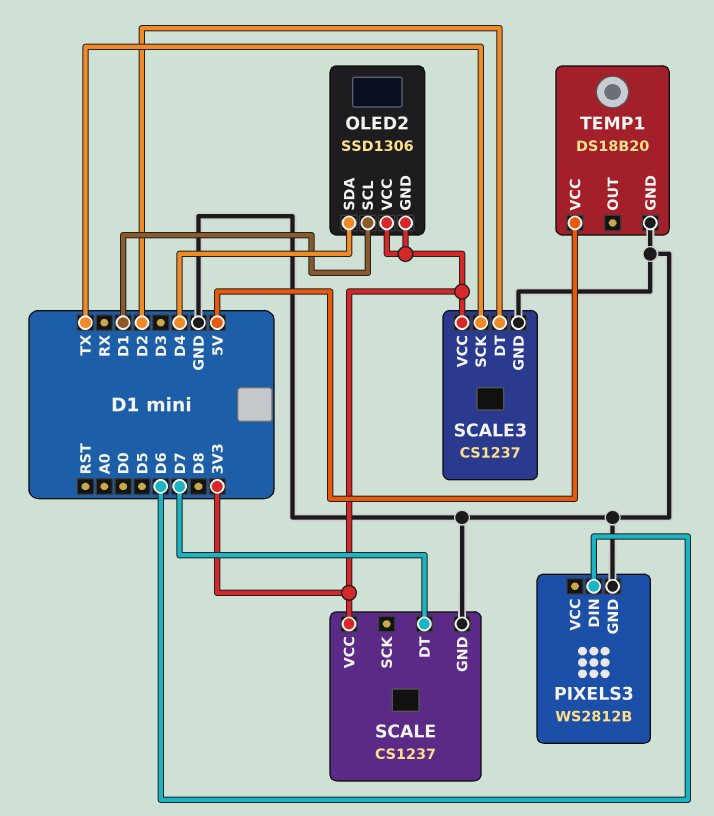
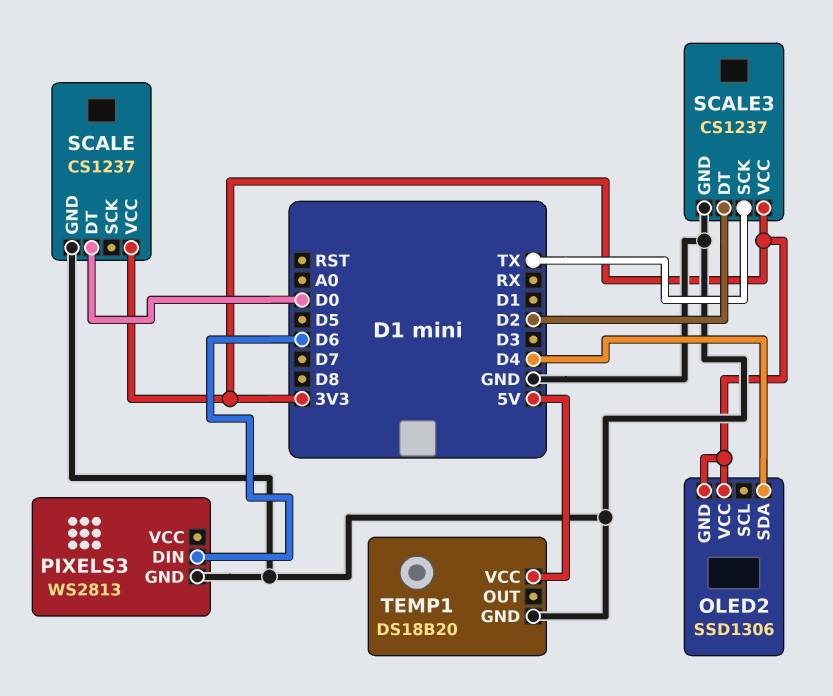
OLED2 pin SCL: D1 -> none
PIXELS3: WS2812B -> WS2813
SCALE pin DT: D7 -> D0

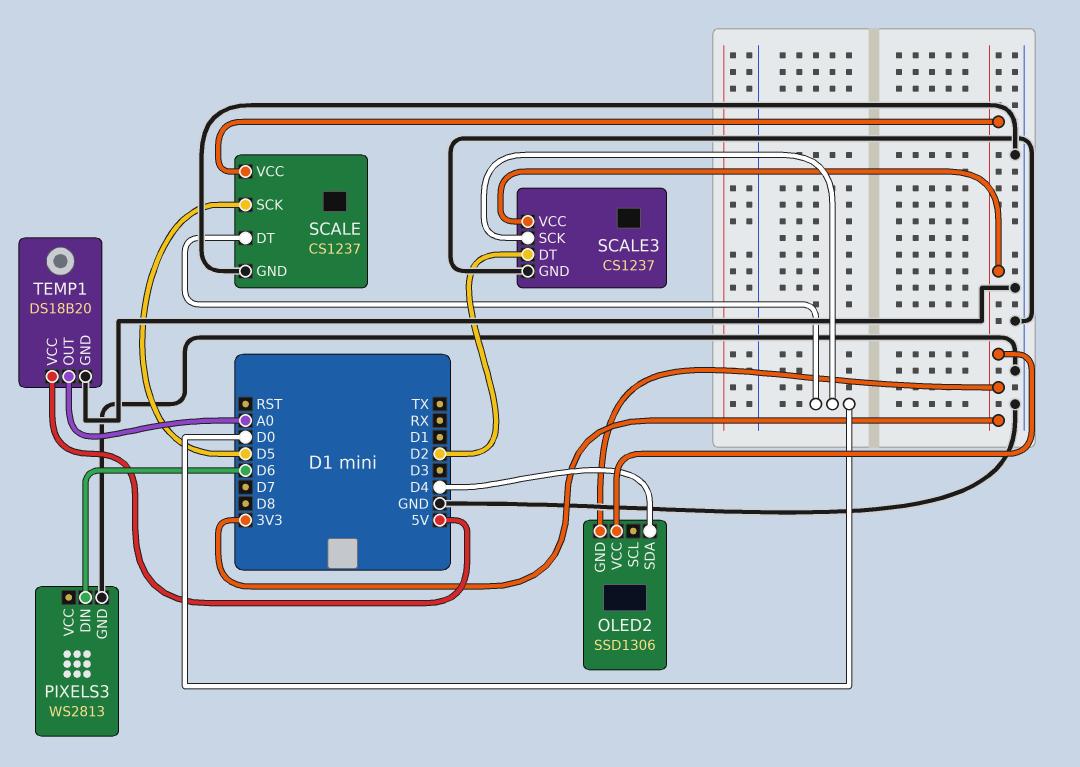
SCALE pin SCK: none -> D5
SCALE3 pin SCK: TX -> D0
TEMP1 pin OUT: none -> A0

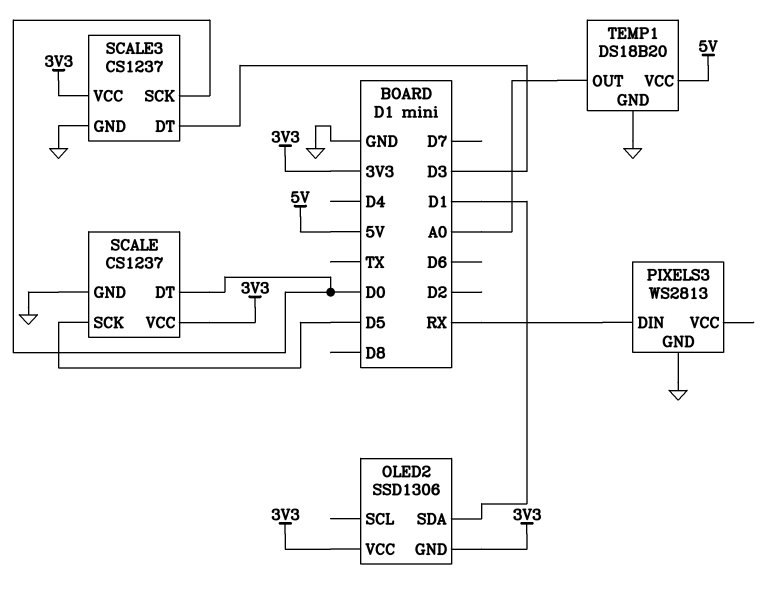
OLED2 pin SDA: D4 -> D1
PIXELS3 pin DIN: D6 -> RX
SCALE3 pin DT: D2 -> D3

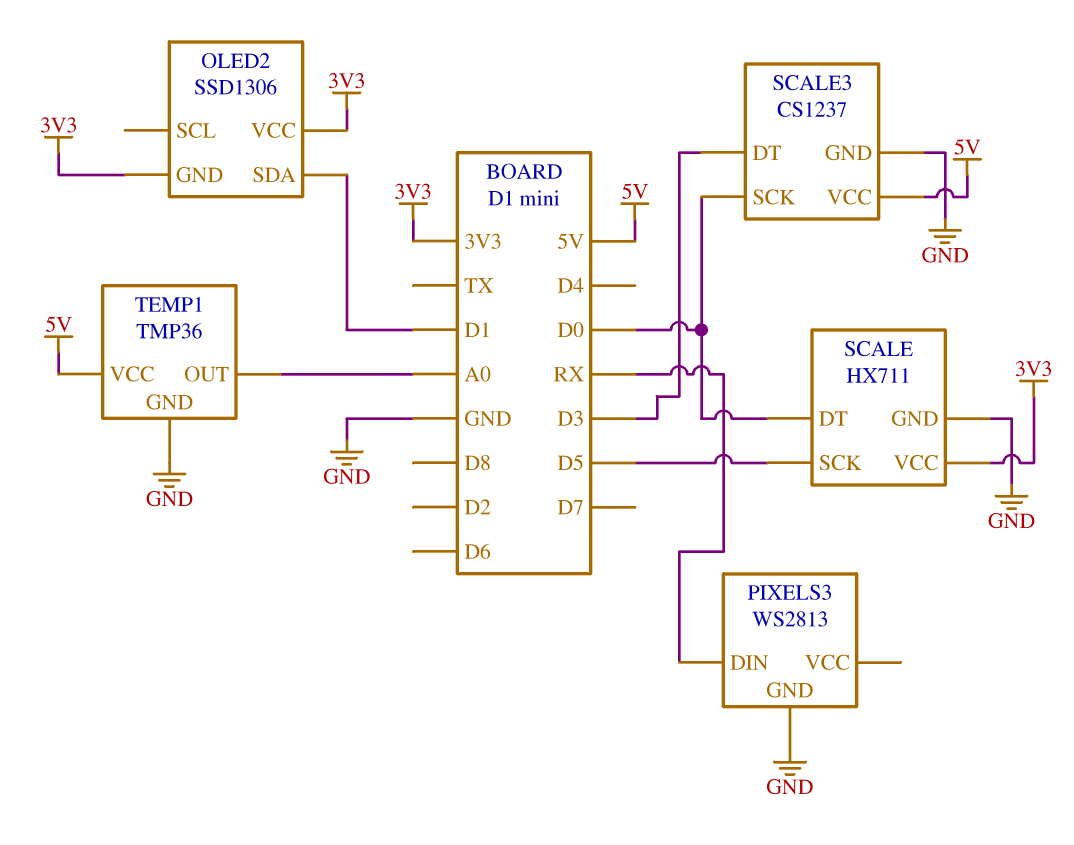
SCALE: CS1237 -> HX711
SCALE3 pin VCC: 3V3 -> 5V
TEMP1: DS18B20 -> TMP36

